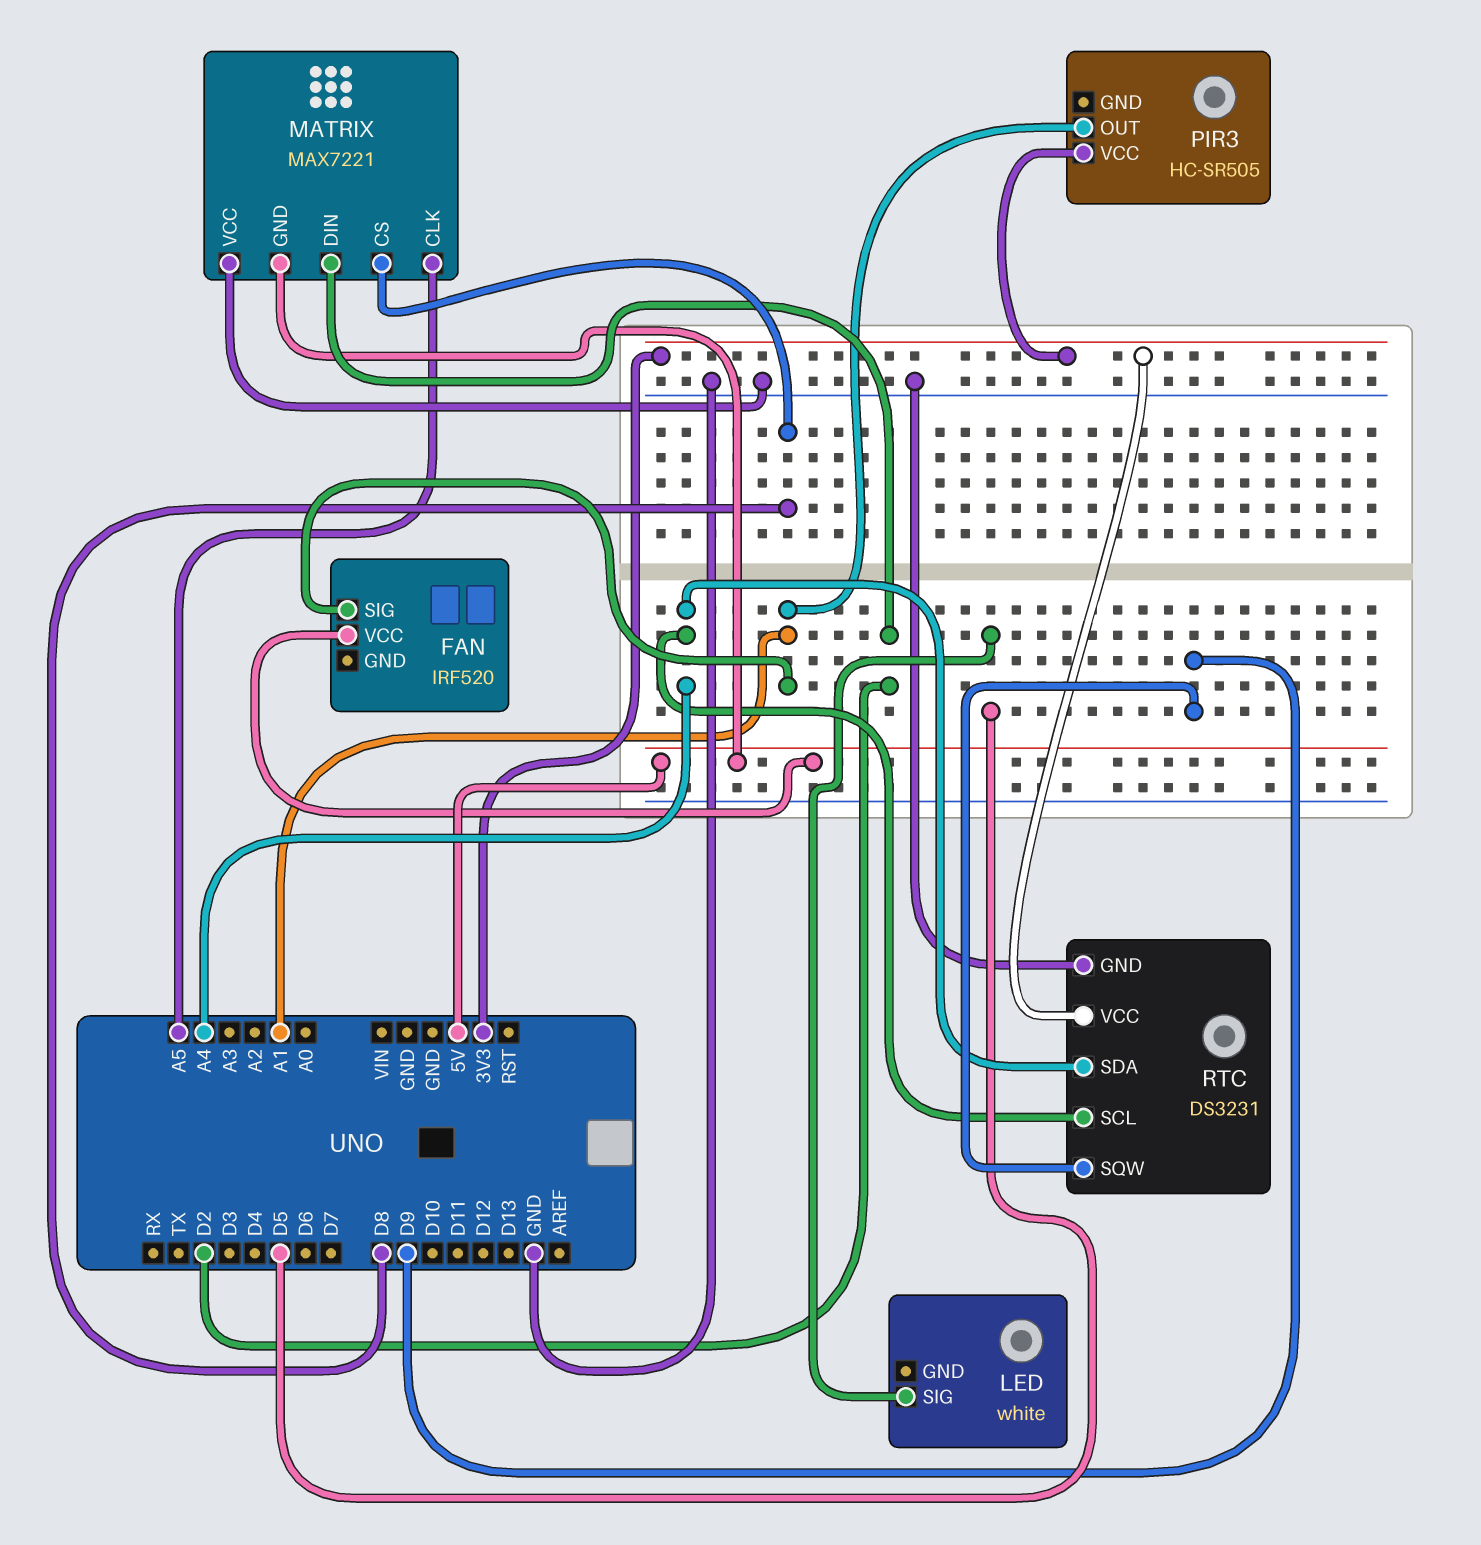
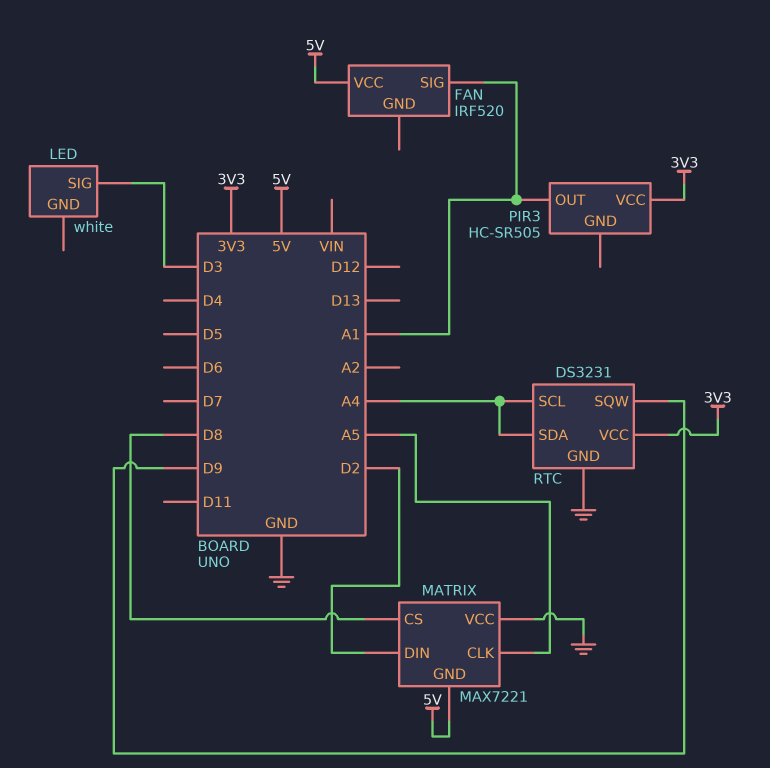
LED pin SIG: D5 -> D3

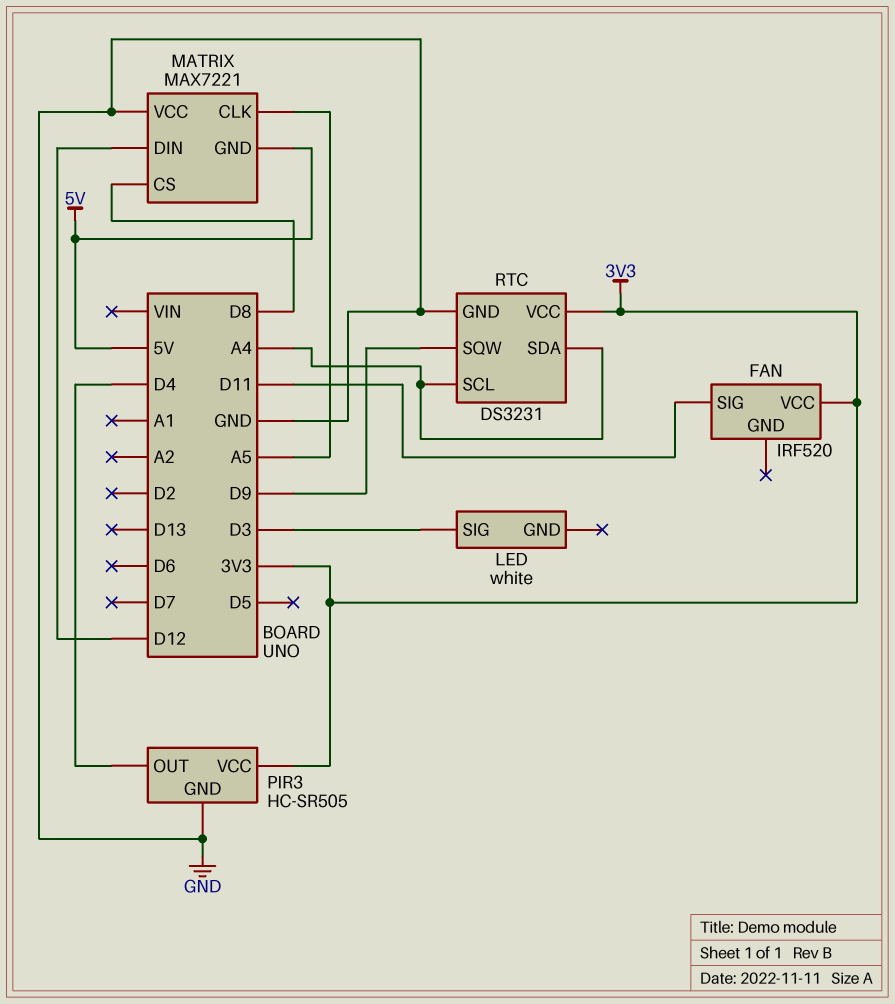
FAN pin SIG: A1 -> D11
FAN pin VCC: 5V -> 3V3
MATRIX pin DIN: D2 -> D12
PIR3 pin GND: none -> GND
PIR3 pin OUT: A1 -> D4

